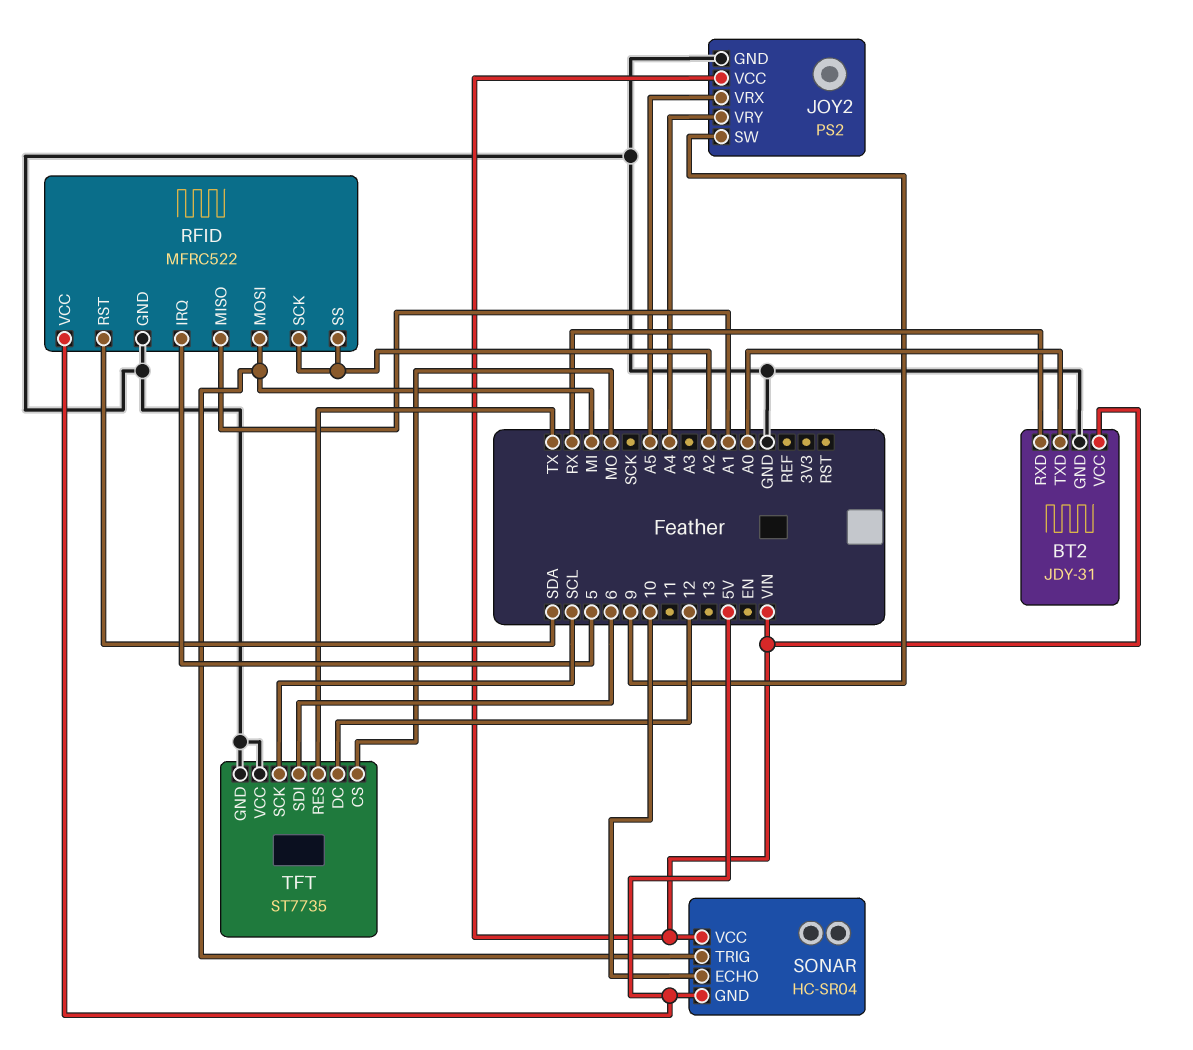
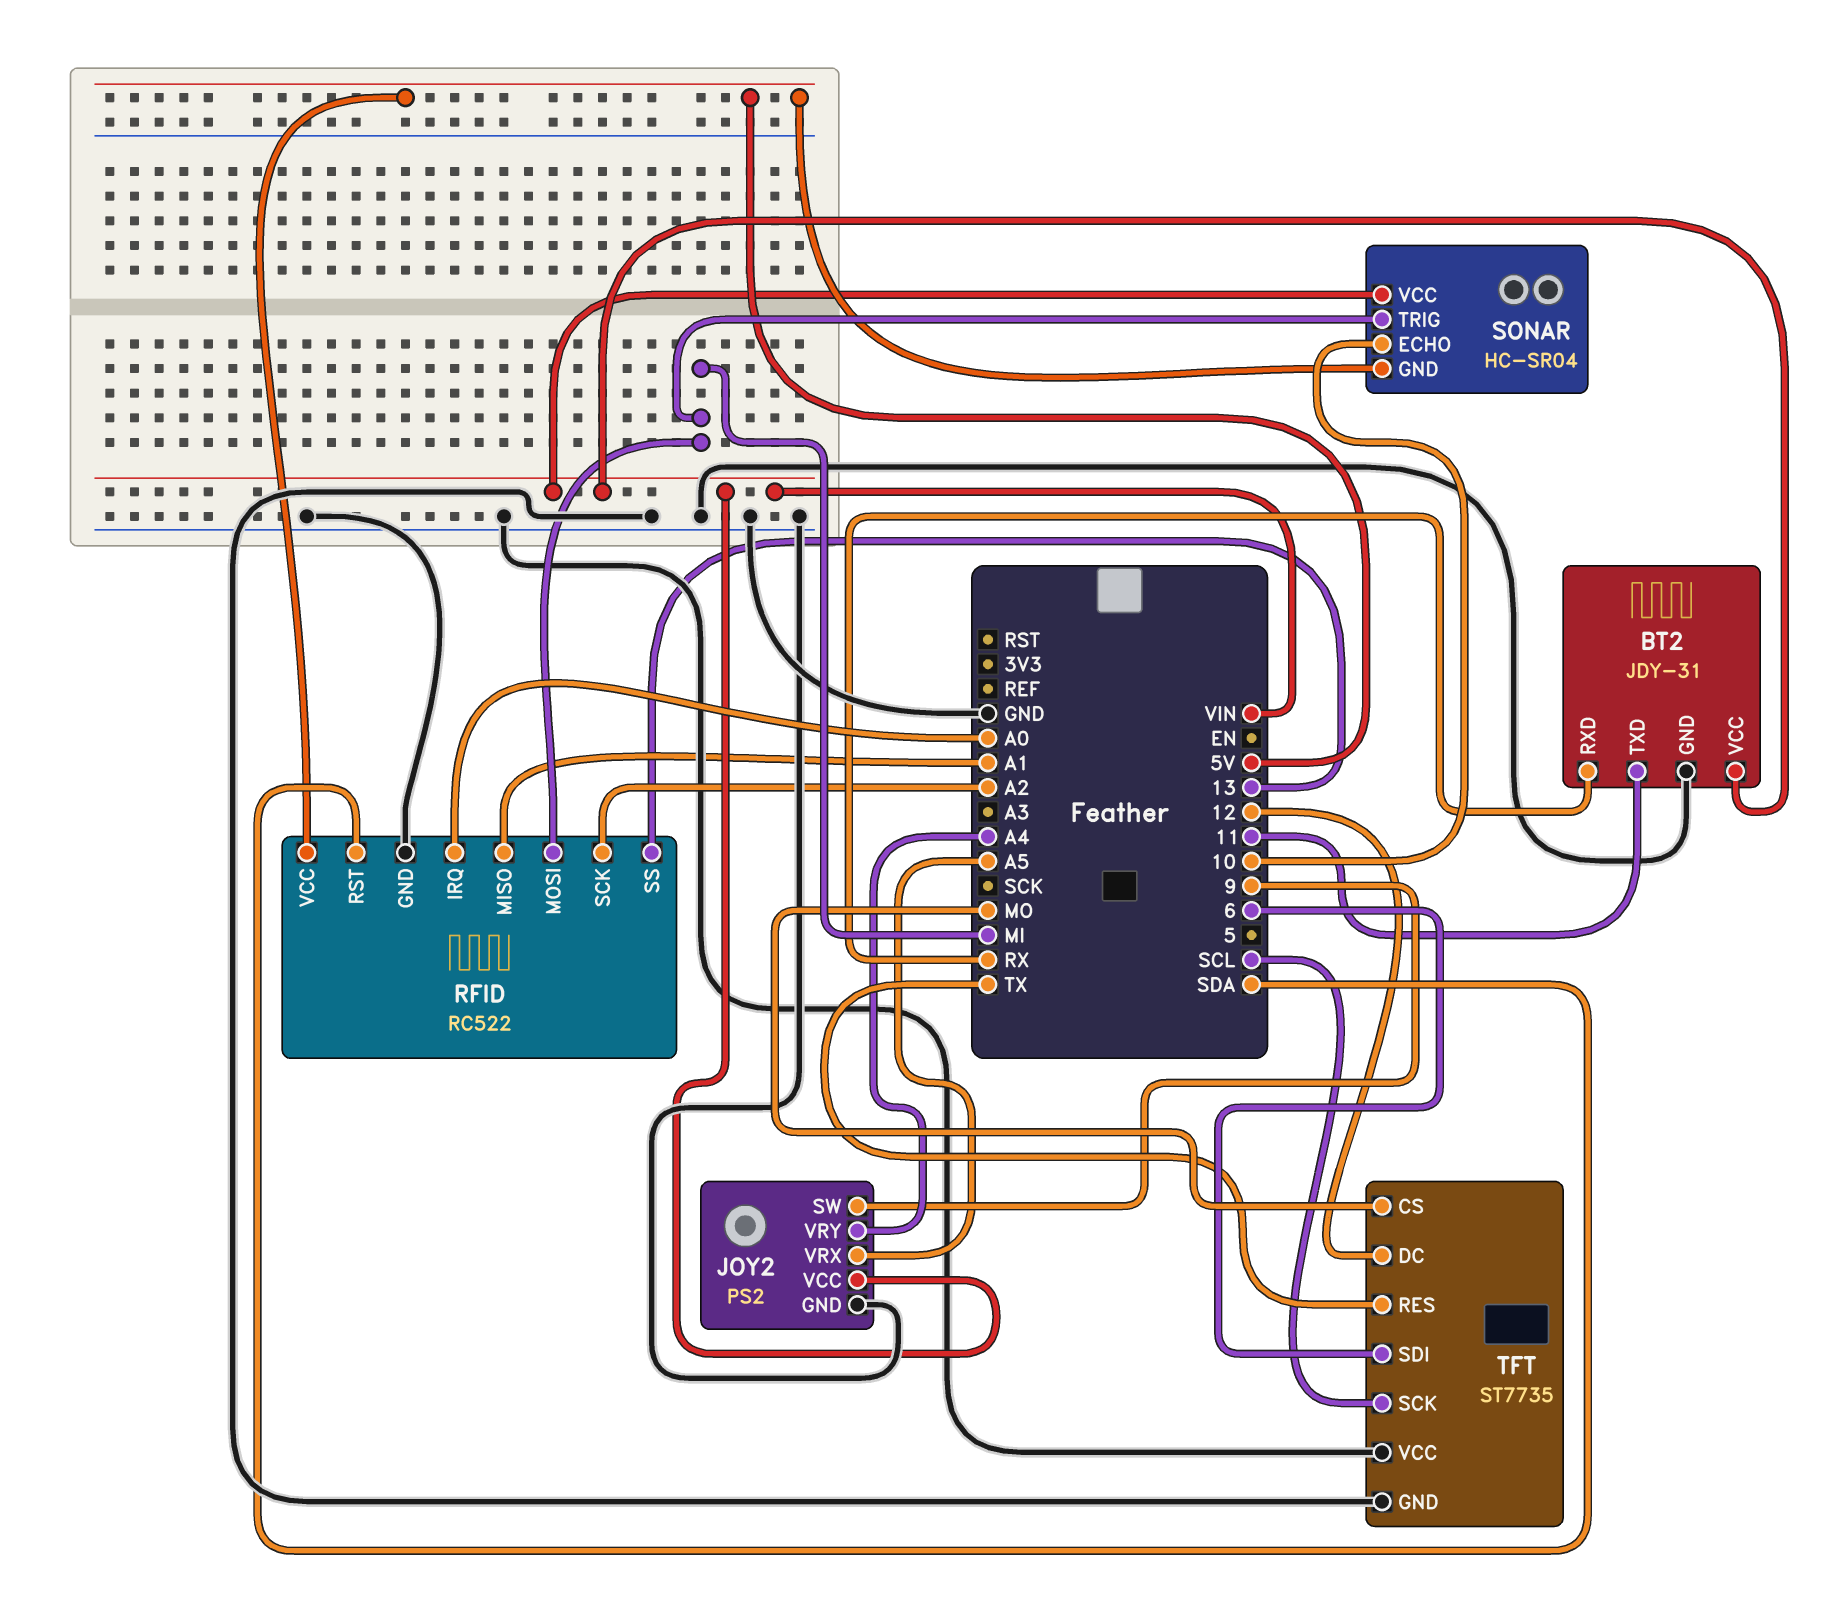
BT2 pin TXD: A0 -> 11
RFID: MFRC522 -> RC522
RFID pin IRQ: 5 -> A0
RFID pin SS: A2 -> 13

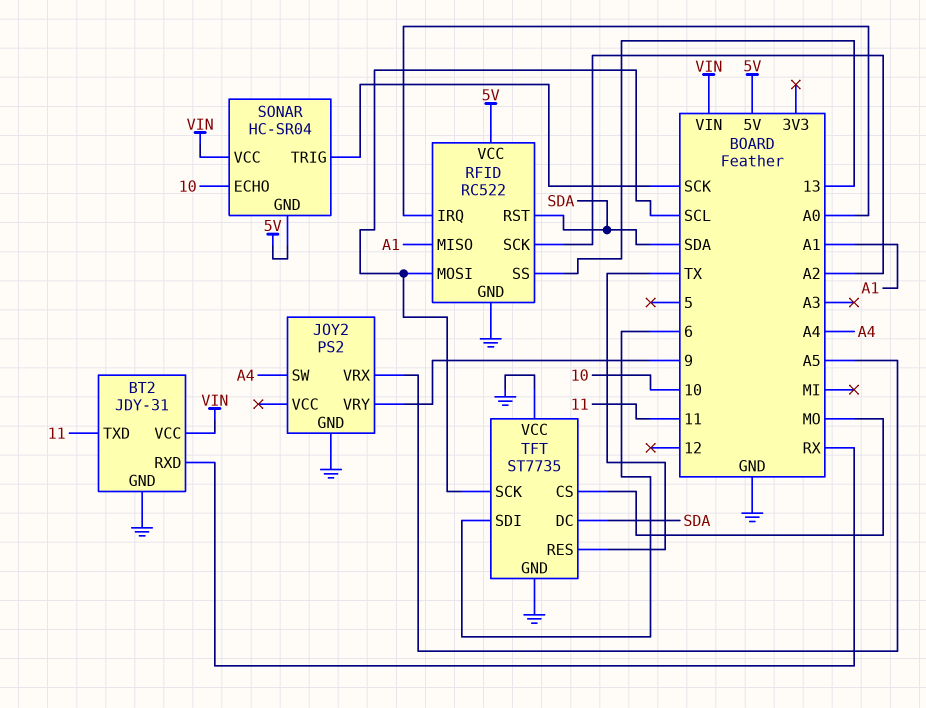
JOY2 pin SW: 9 -> A4
JOY2 pin VCC: VIN -> none
JOY2 pin VRY: A4 -> 9
RFID pin MOSI: MI -> SCL
SONAR pin TRIG: MI -> SCK
TFT pin DC: 12 -> SDA

